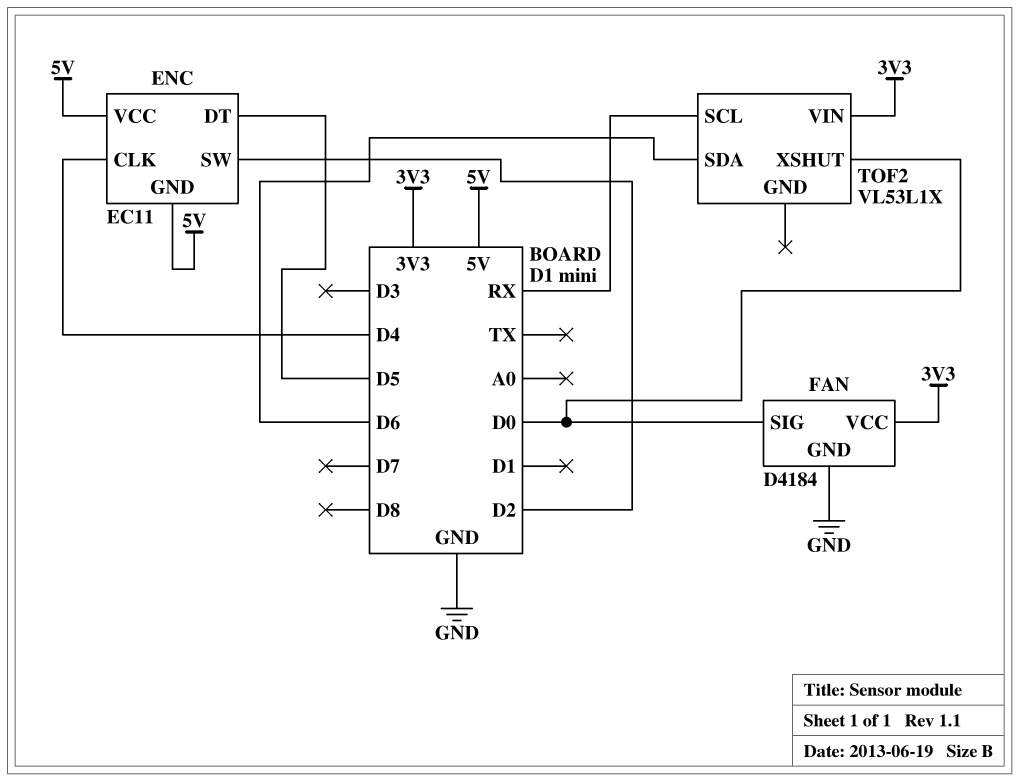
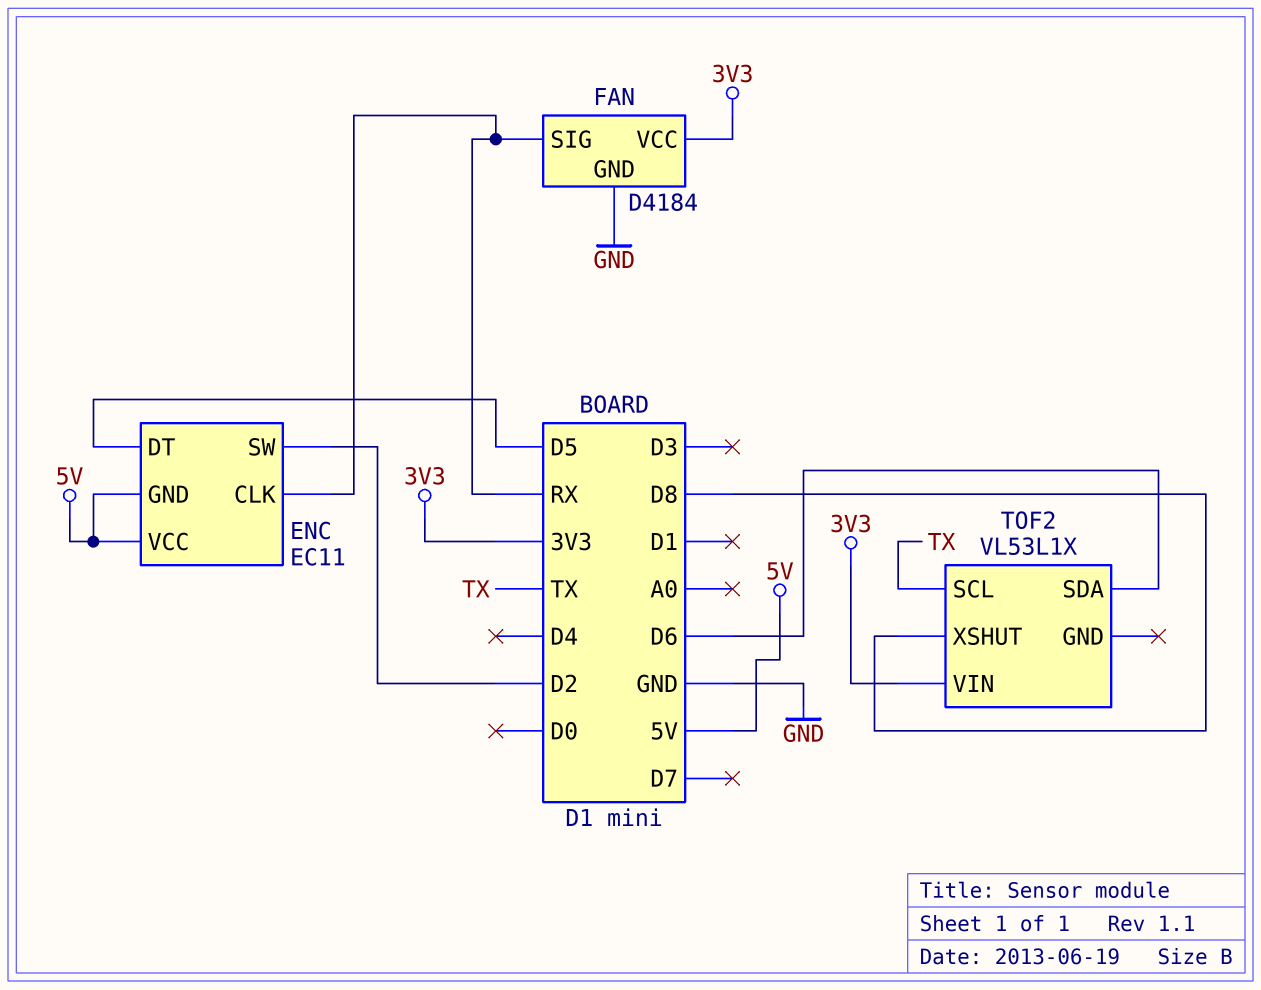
ENC pin CLK: D4 -> RX
FAN pin SIG: D0 -> RX
TOF2 pin SCL: RX -> TX
TOF2 pin XSHUT: D0 -> D8

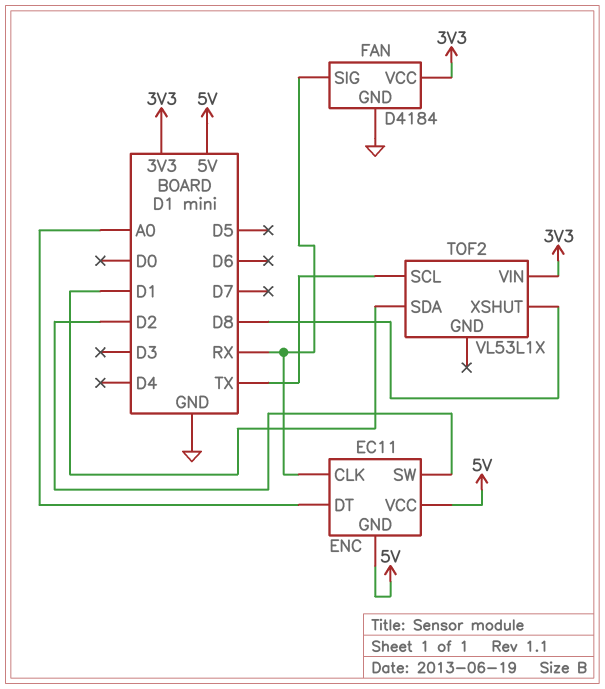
ENC pin DT: D5 -> A0
TOF2 pin SDA: D6 -> D1

